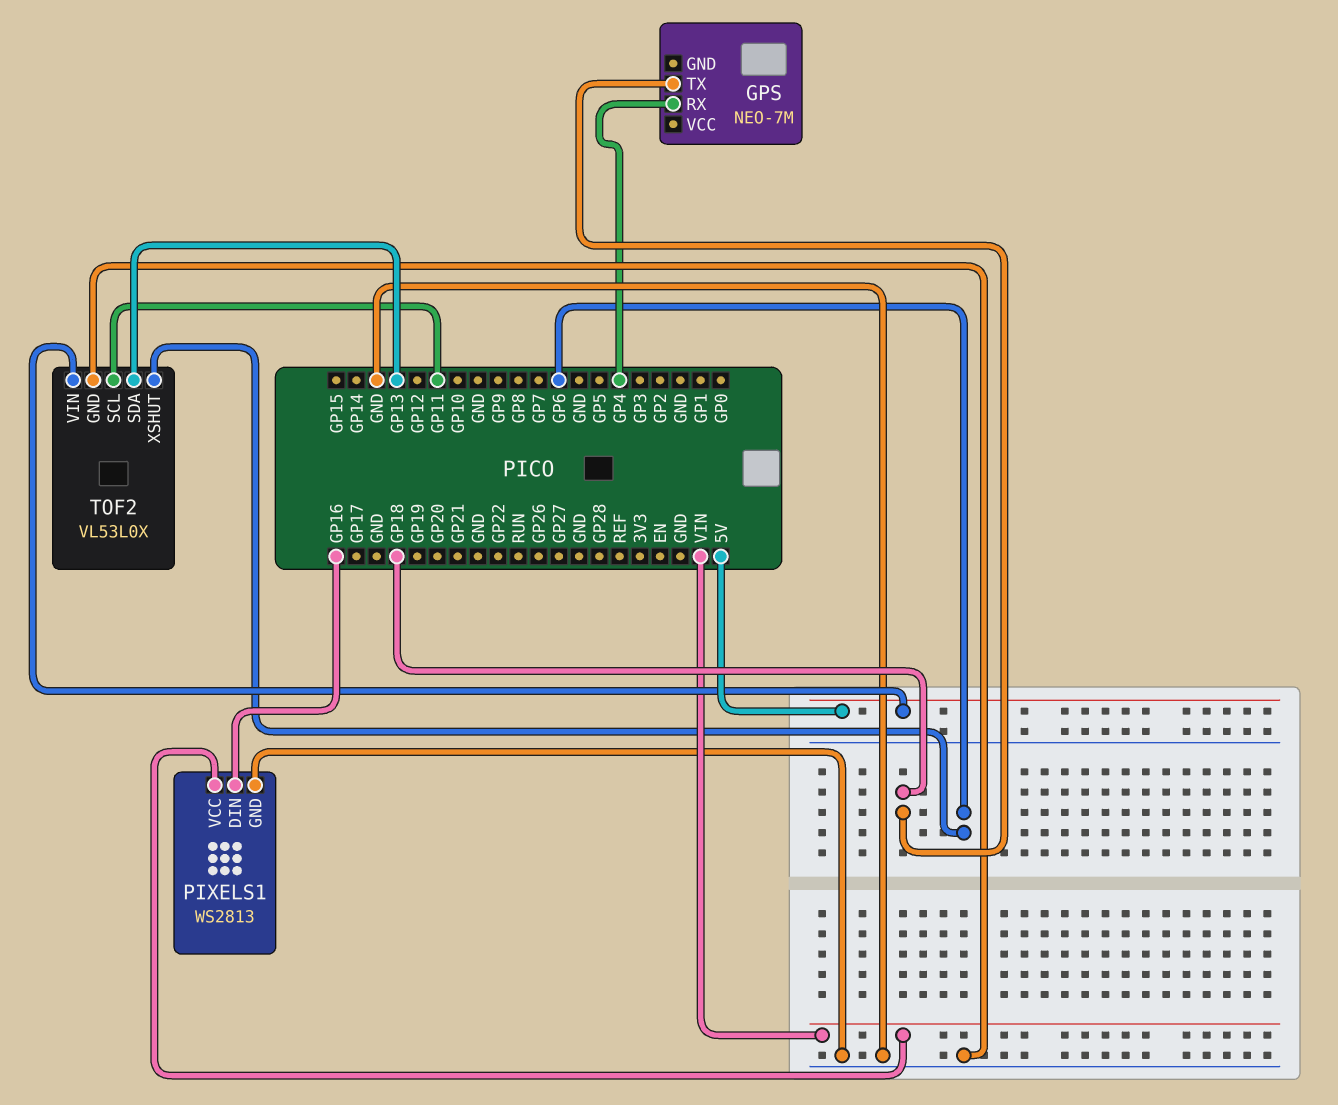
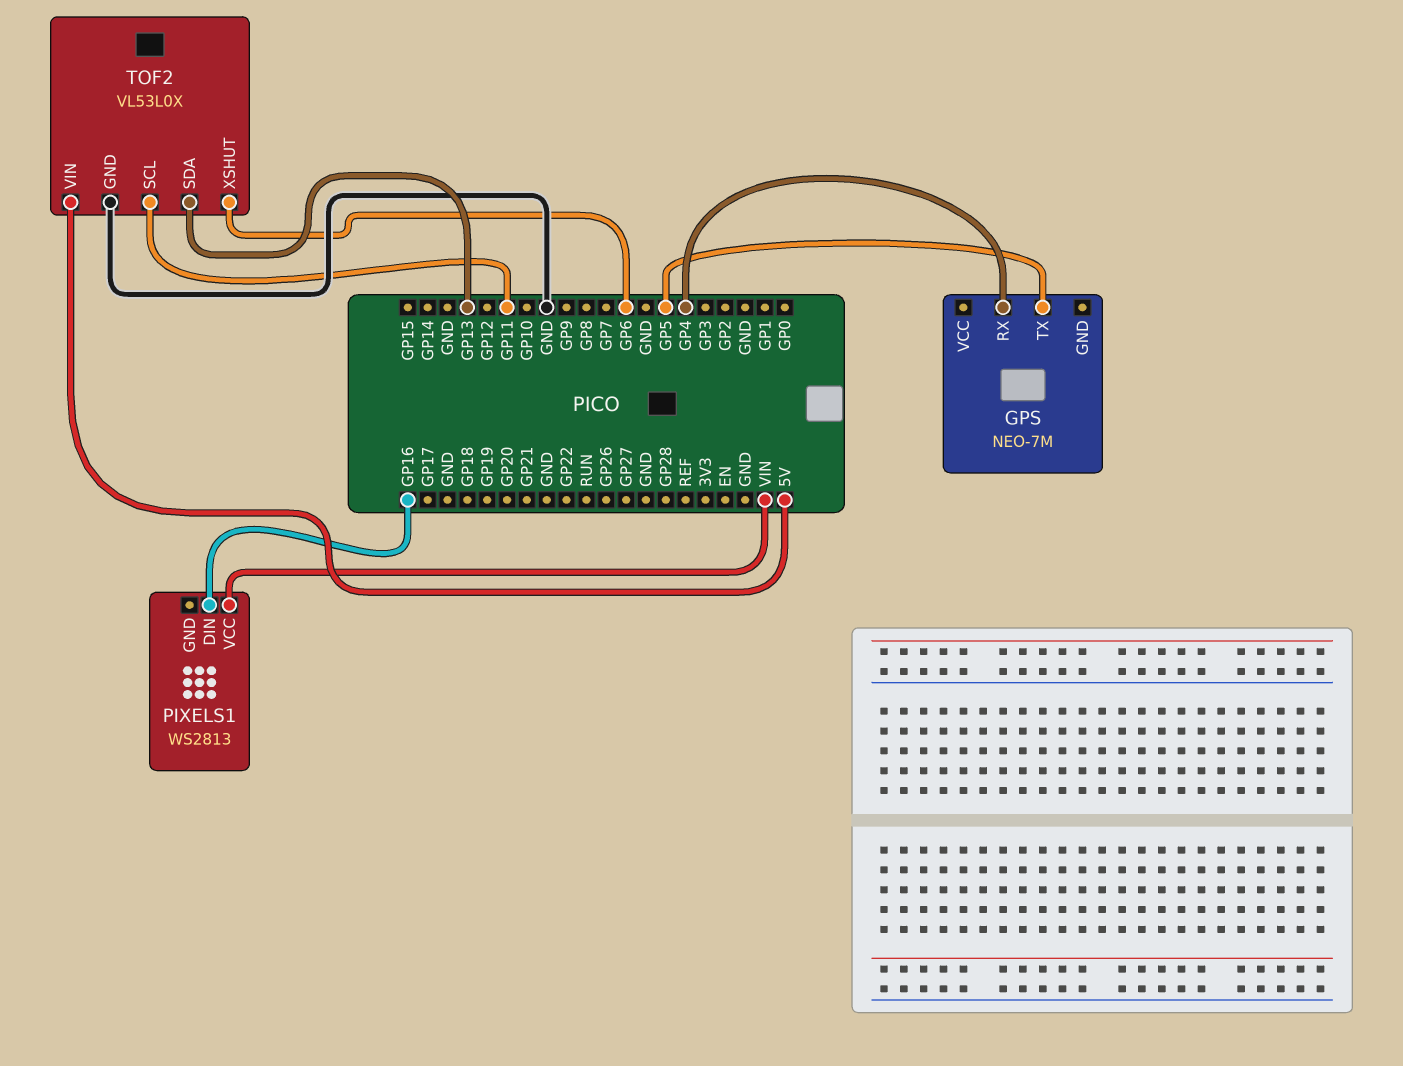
GPS pin TX: GP18 -> GP5
PIXELS1 pin GND: GND -> none

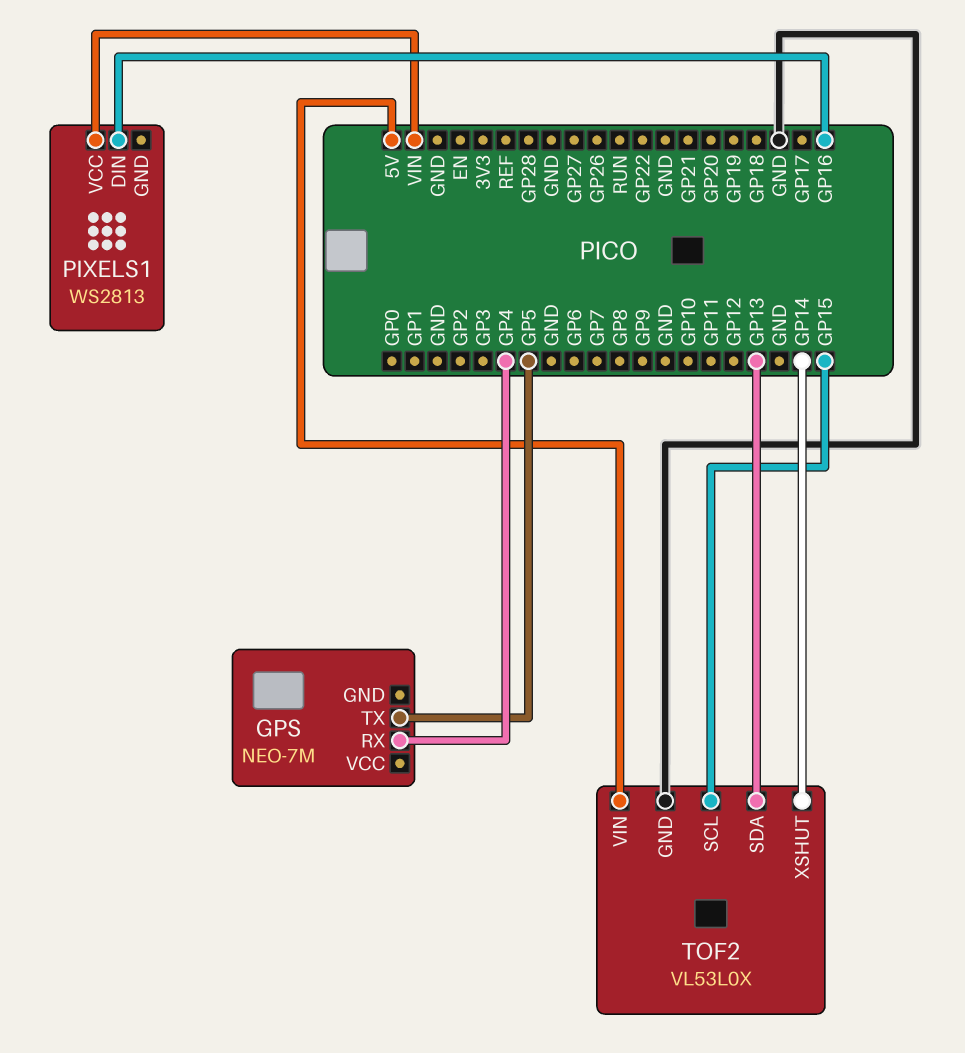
TOF2 pin SCL: GP11 -> GP15
TOF2 pin XSHUT: GP6 -> GP14

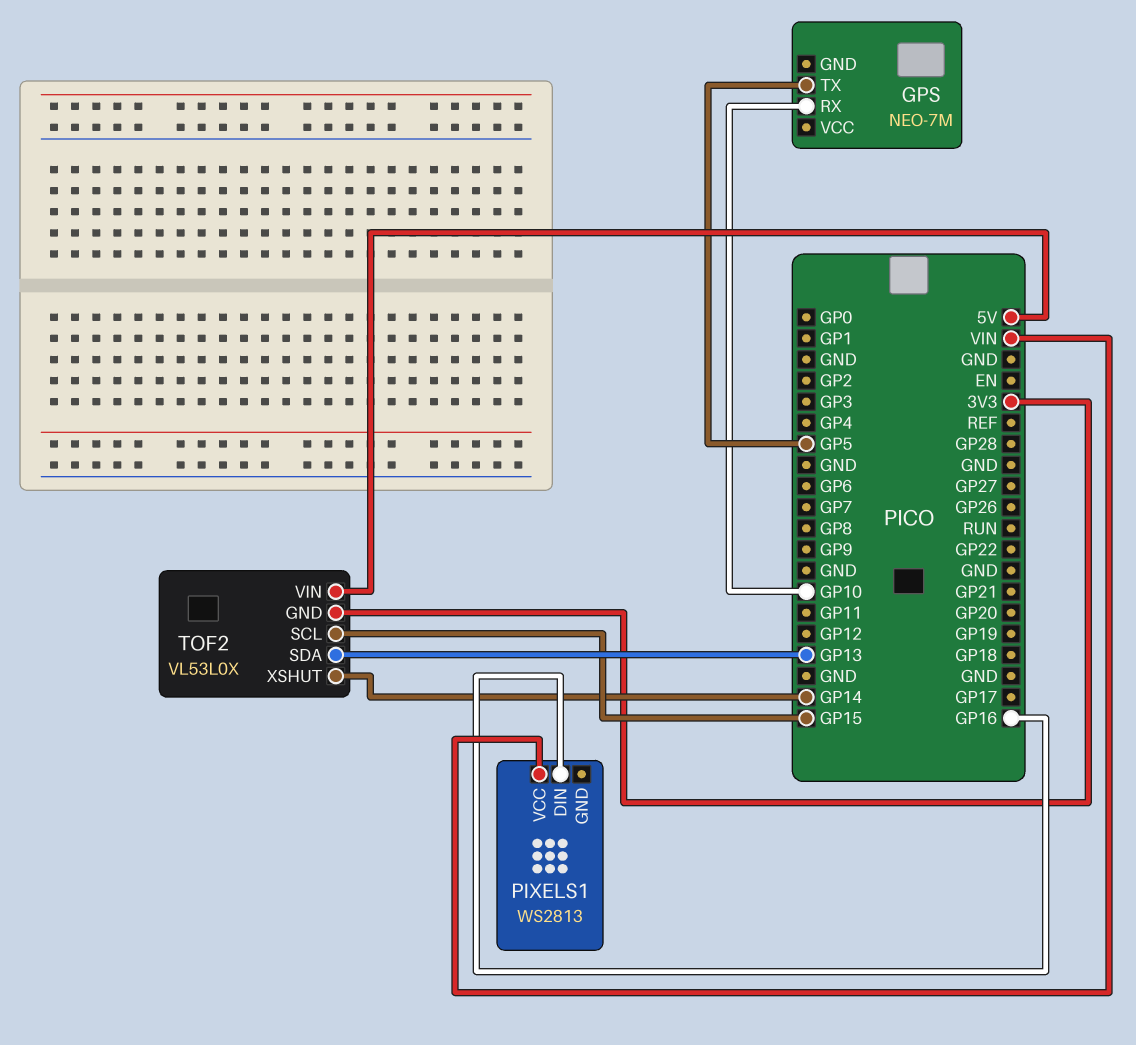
GPS pin RX: GP4 -> GP10
TOF2 pin GND: GND -> 3V3

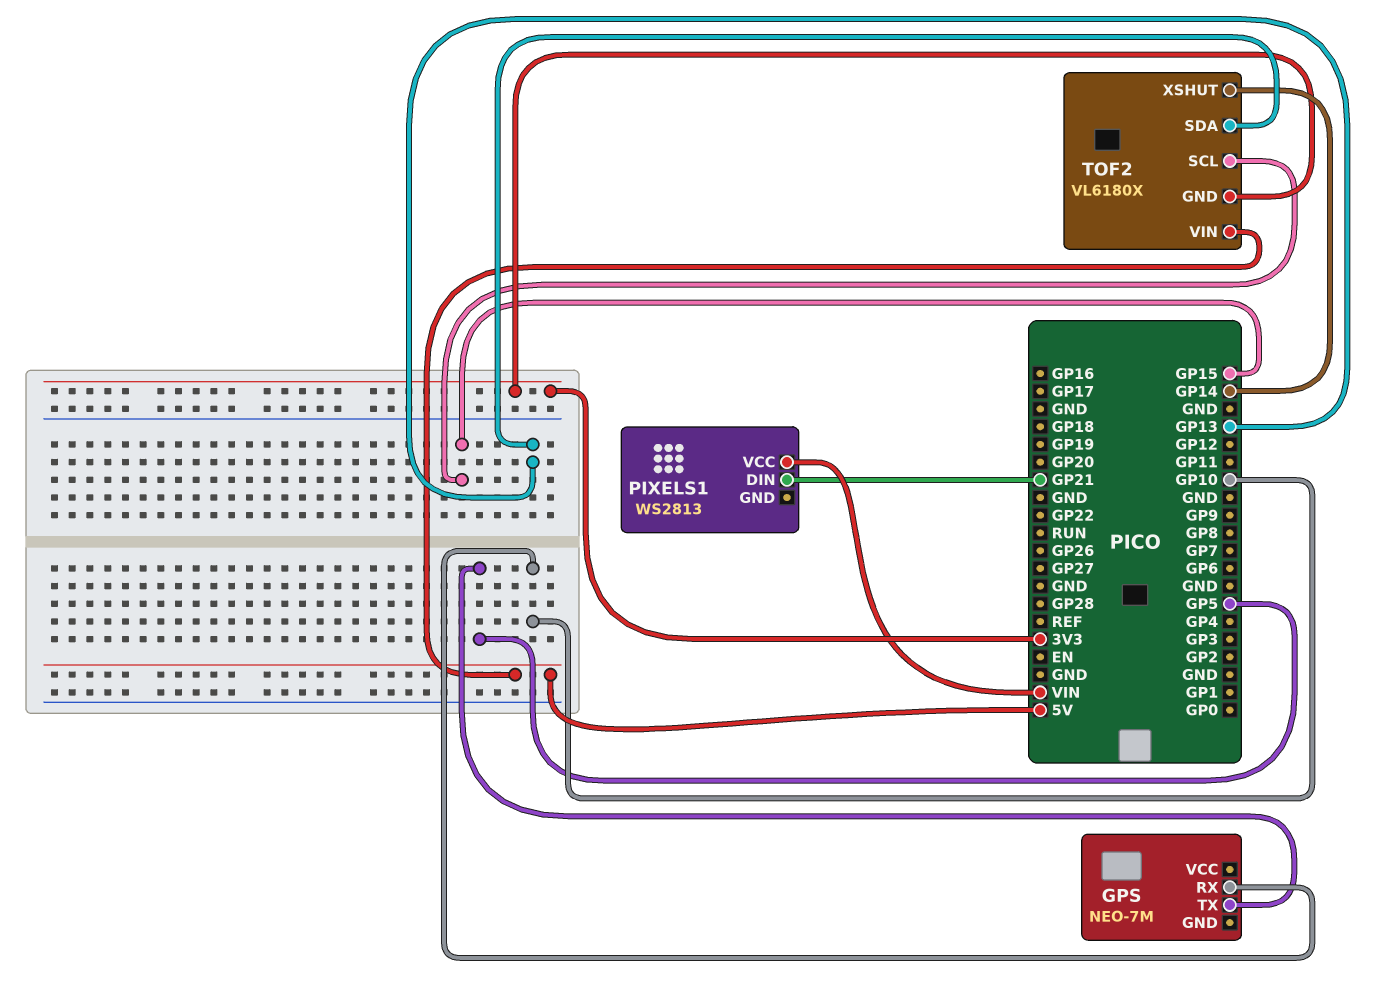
PIXELS1 pin DIN: GP16 -> GP21
TOF2: VL53L0X -> VL6180X

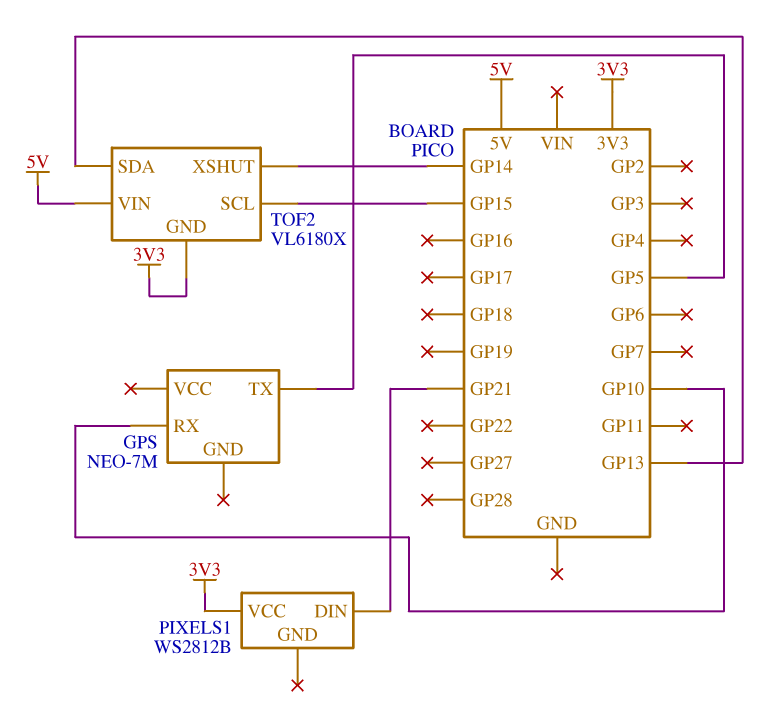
PIXELS1: WS2813 -> WS2812B
PIXELS1 pin VCC: VIN -> 3V3

